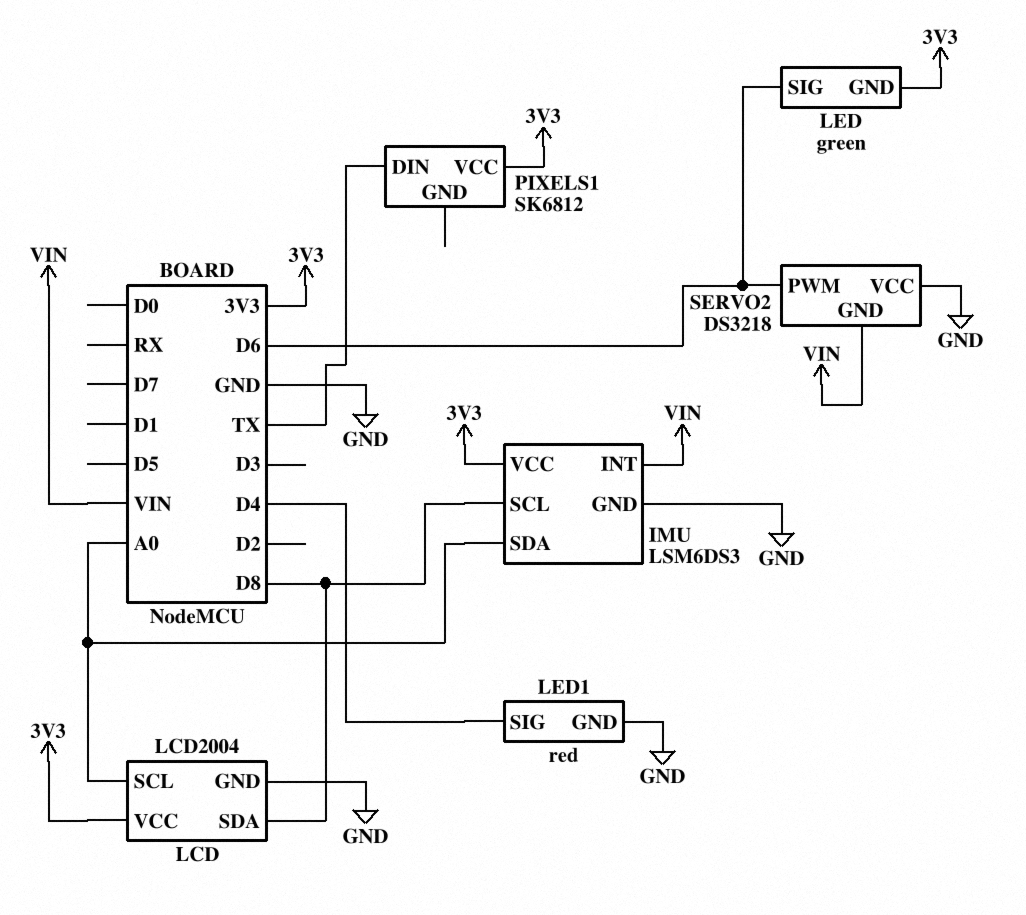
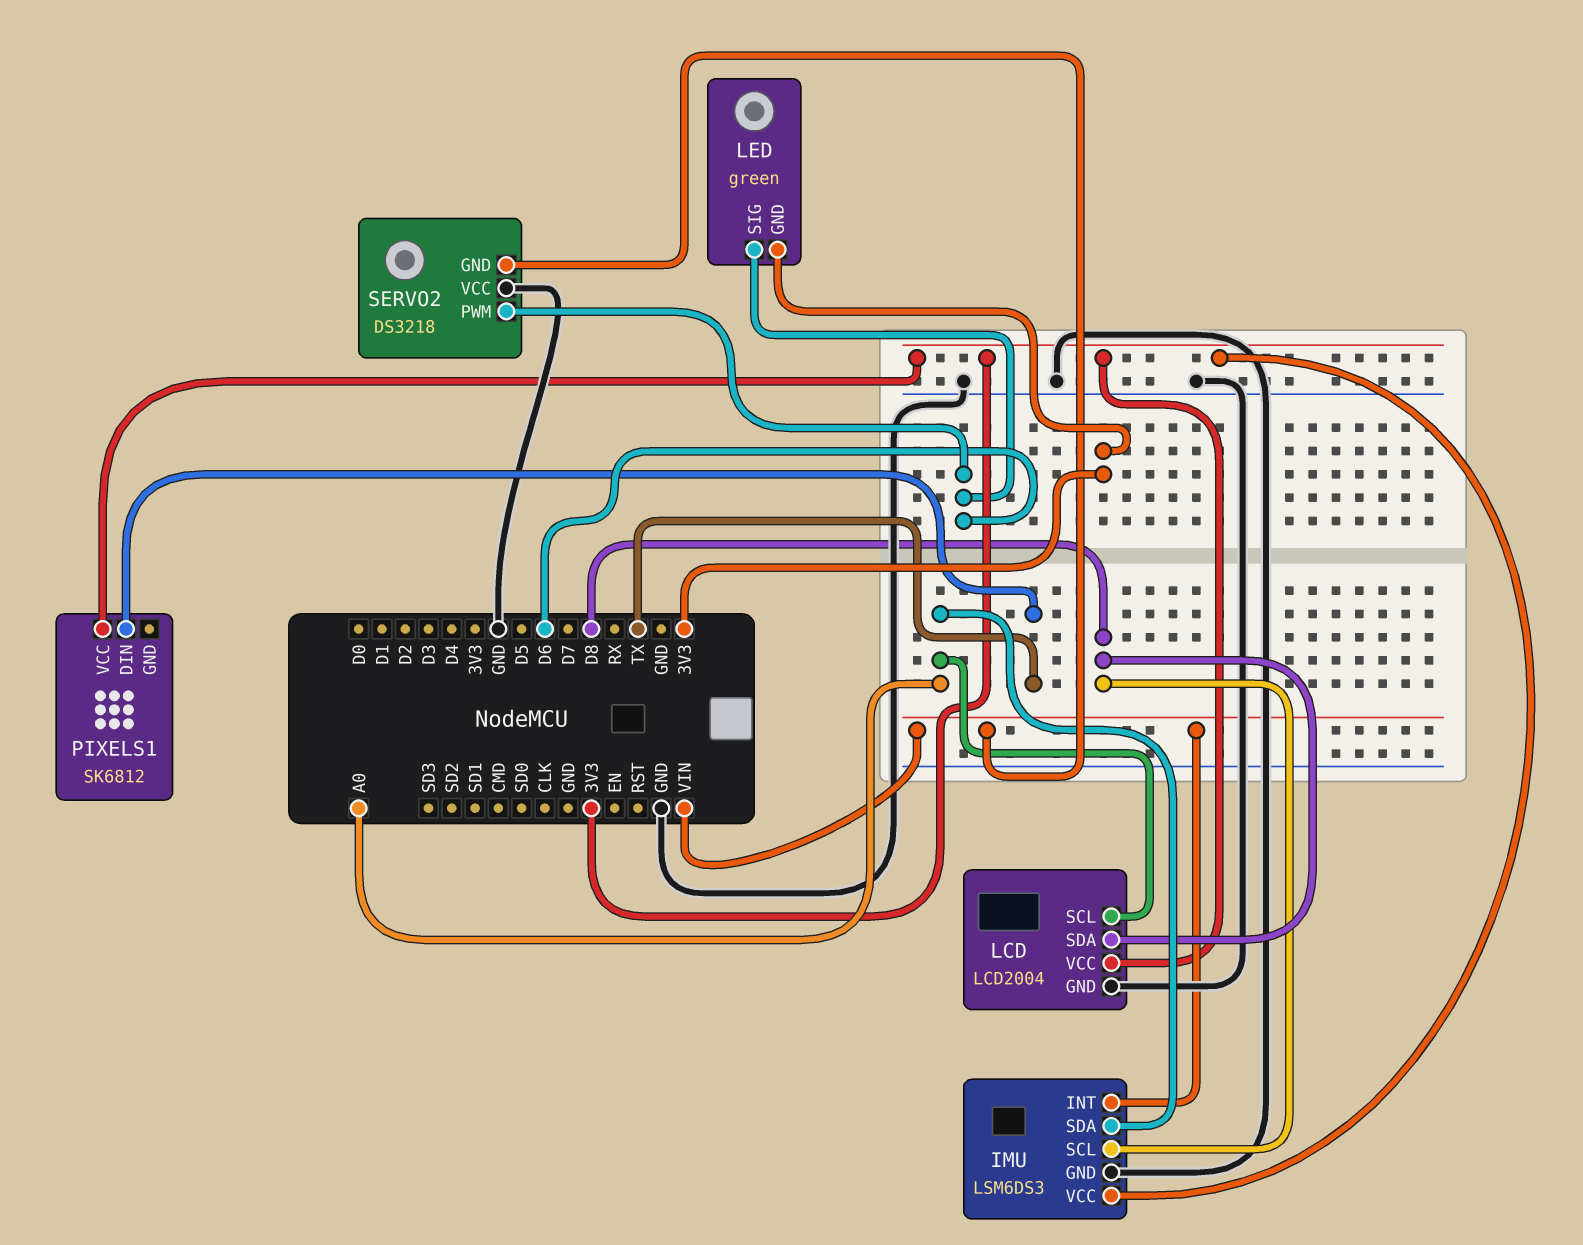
LED1: red -> none
LED1 pin GND: GND -> none
LED1 pin SIG: D4 -> none

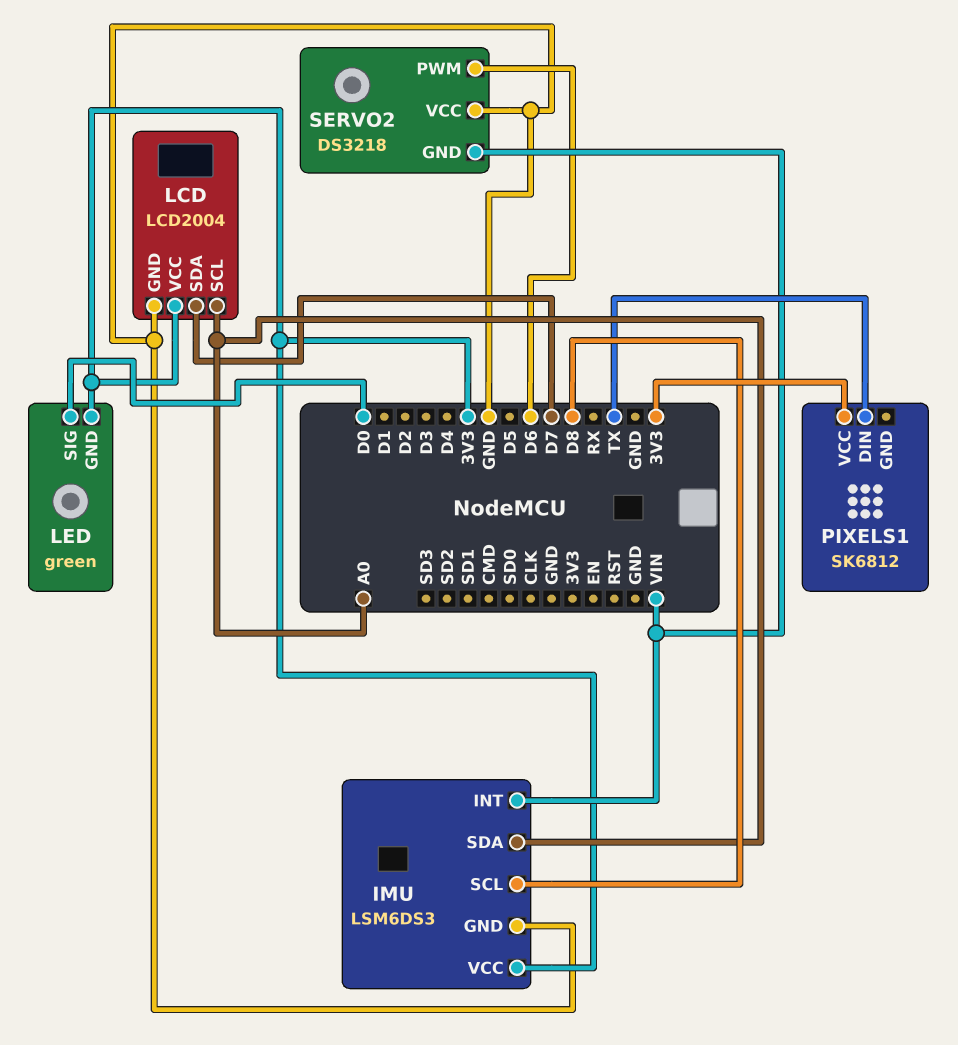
LCD pin SDA: D8 -> D7
LED pin SIG: D6 -> D0

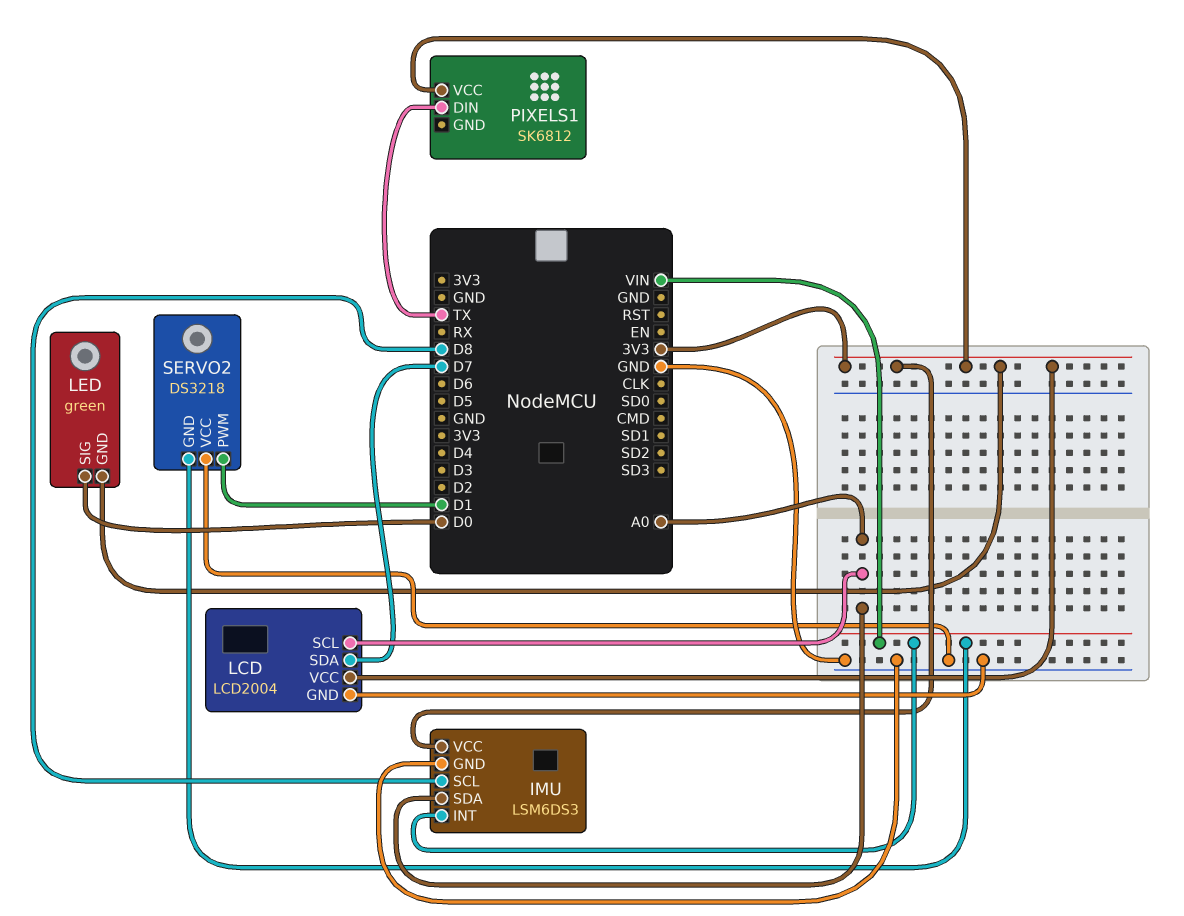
SERVO2 pin PWM: D6 -> D1

